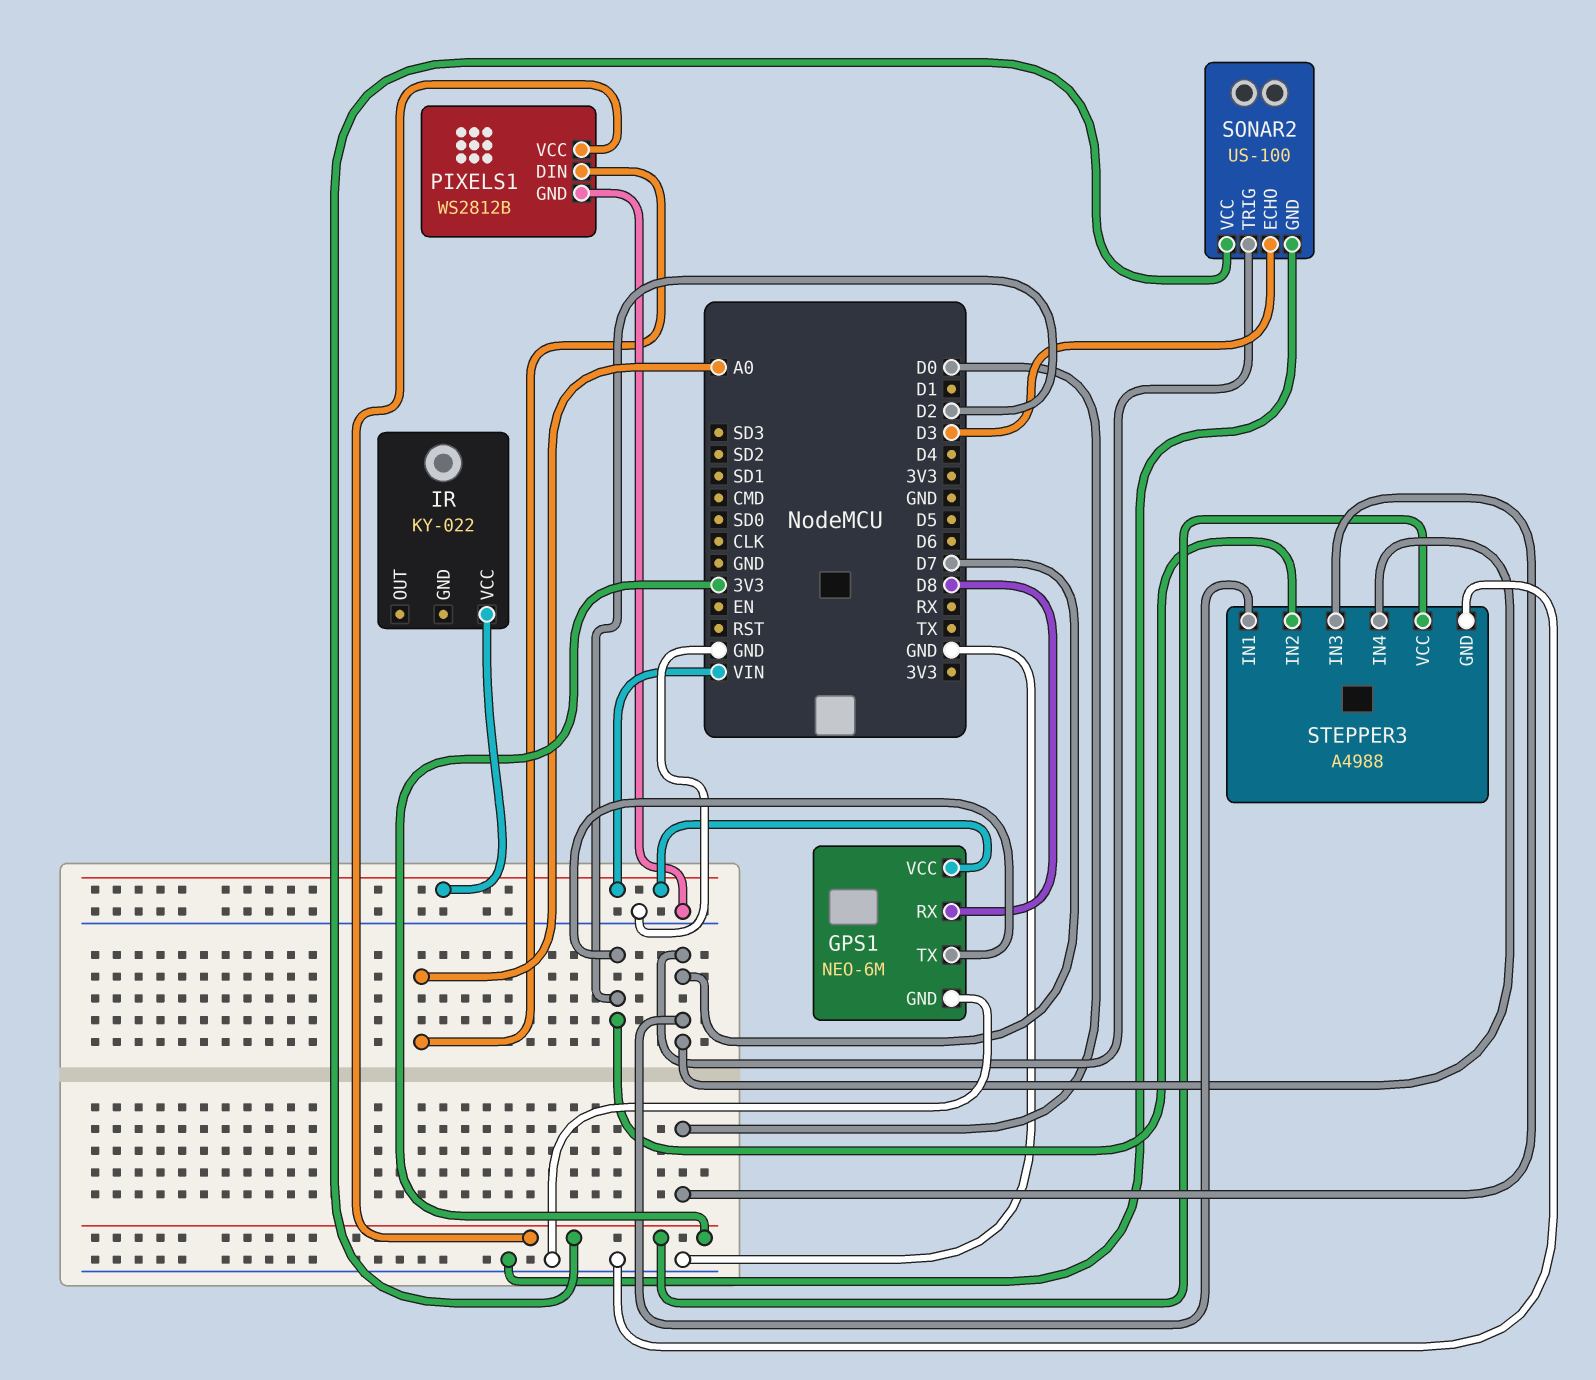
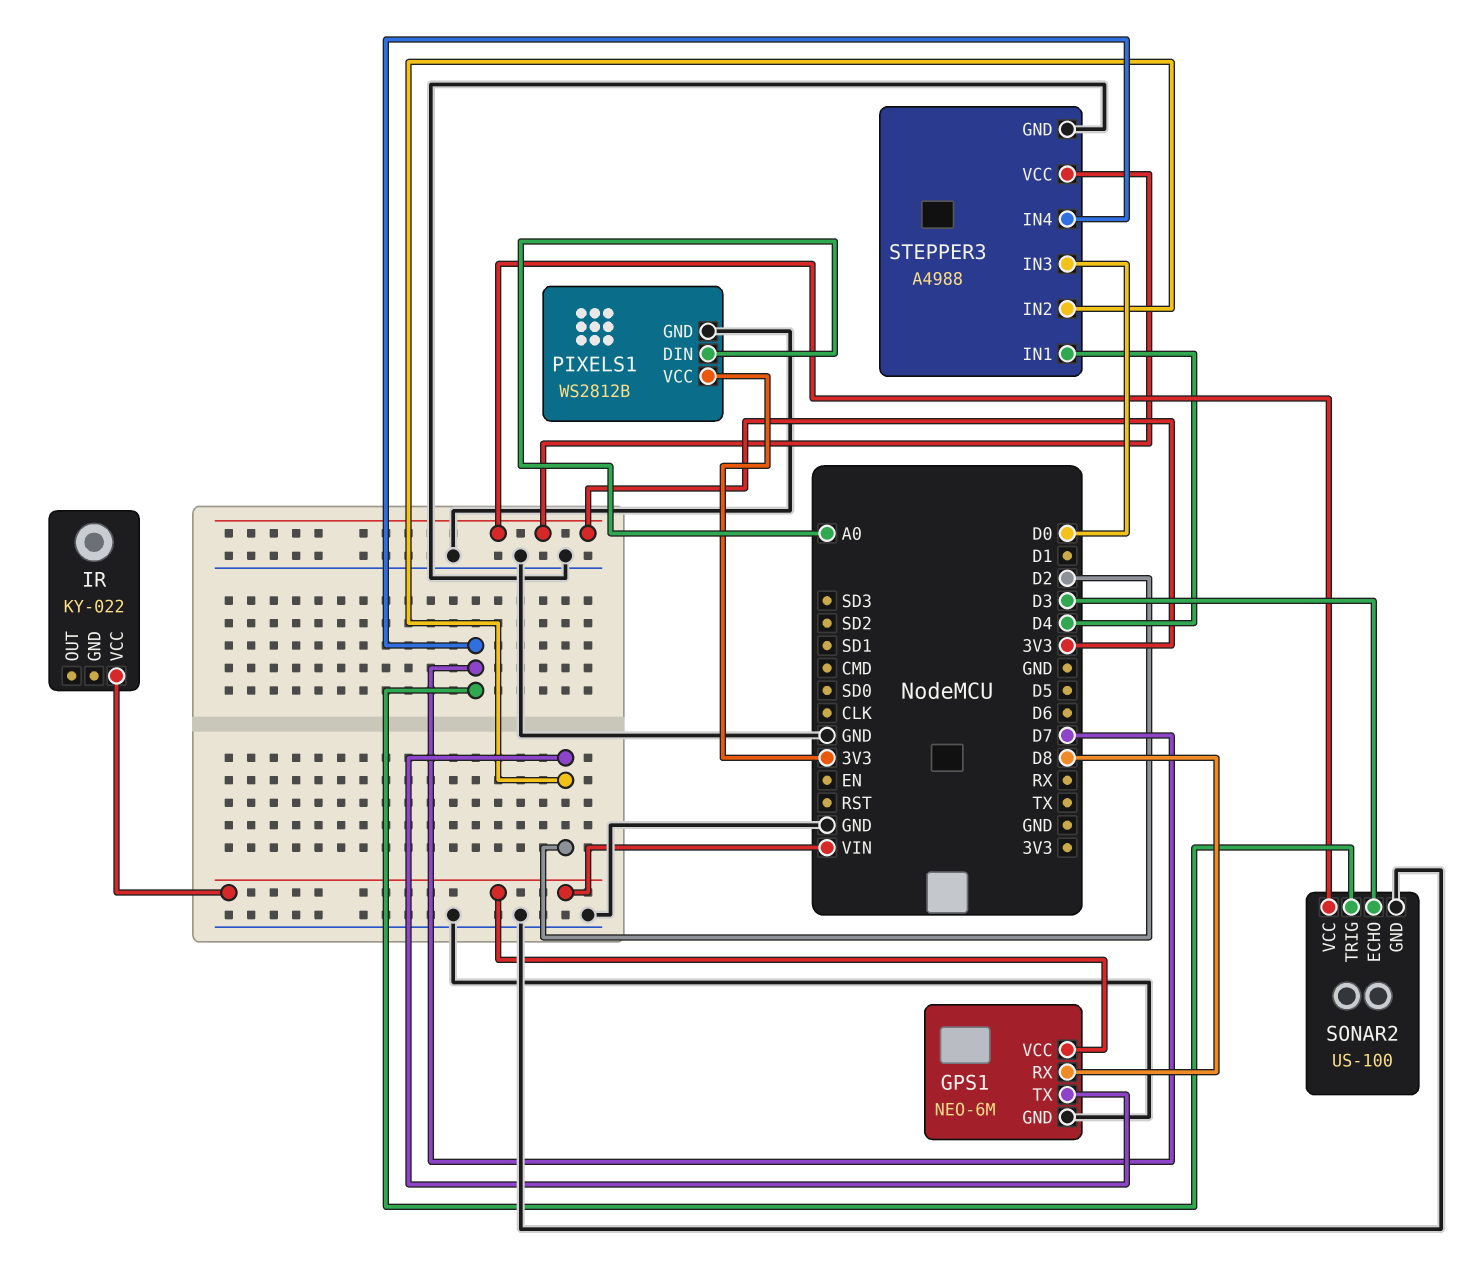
STEPPER3 pin IN1: D7 -> D4

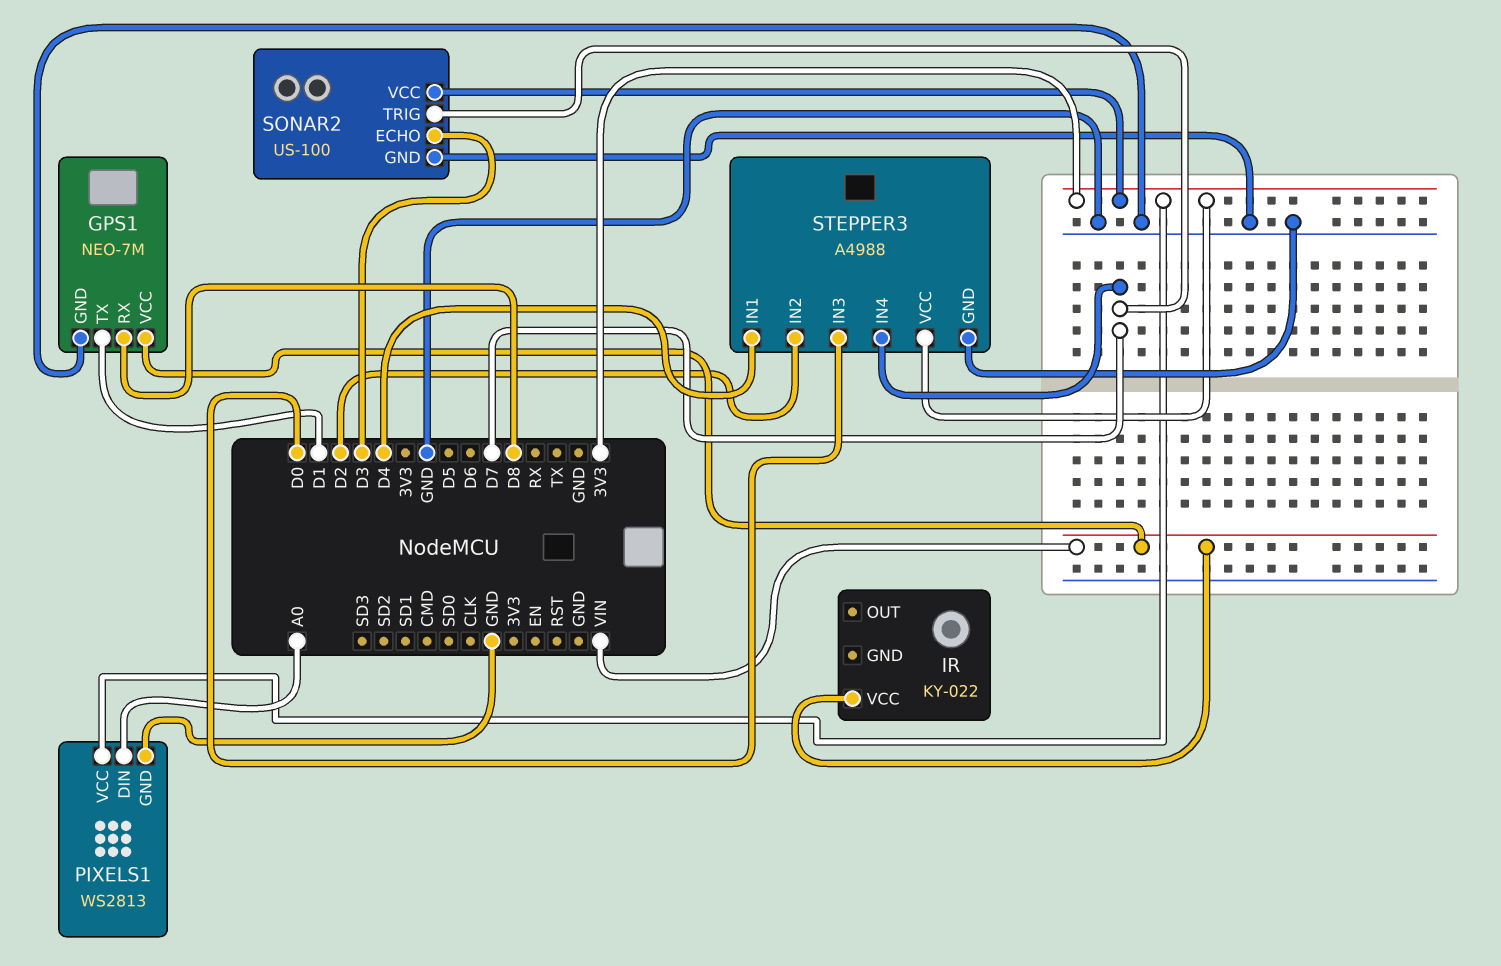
GPS1: NEO-6M -> NEO-7M
GPS1 pin TX: D2 -> D1
PIXELS1: WS2812B -> WS2813

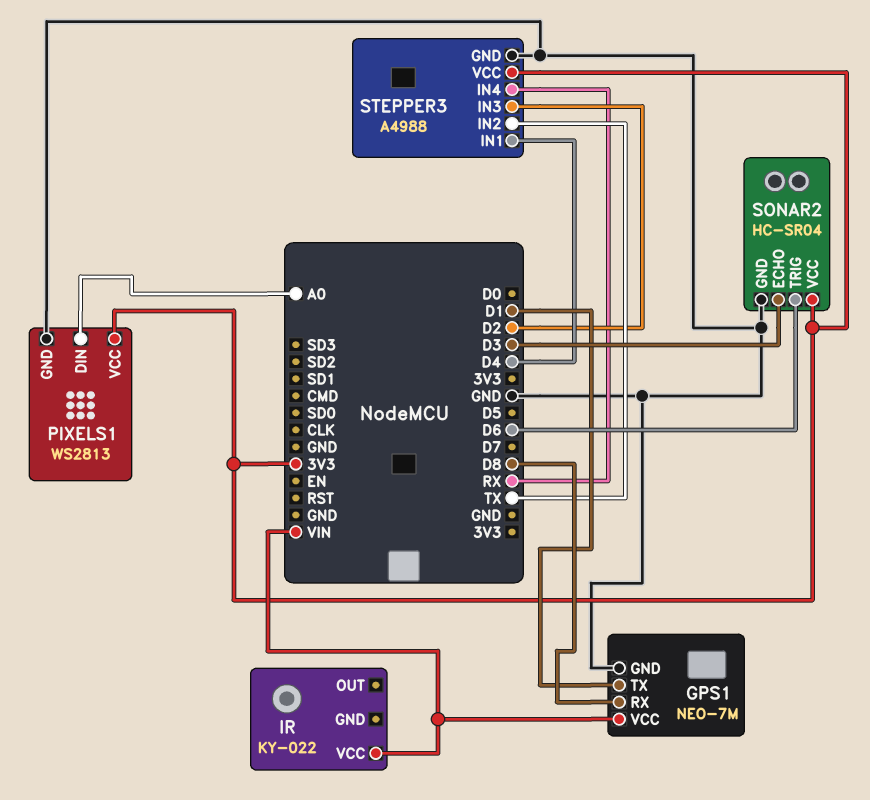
SONAR2: US-100 -> HC-SR04
SONAR2 pin TRIG: D7 -> D6
STEPPER3 pin IN2: D2 -> TX
STEPPER3 pin IN3: D0 -> D2
STEPPER3 pin IN4: D7 -> RX

